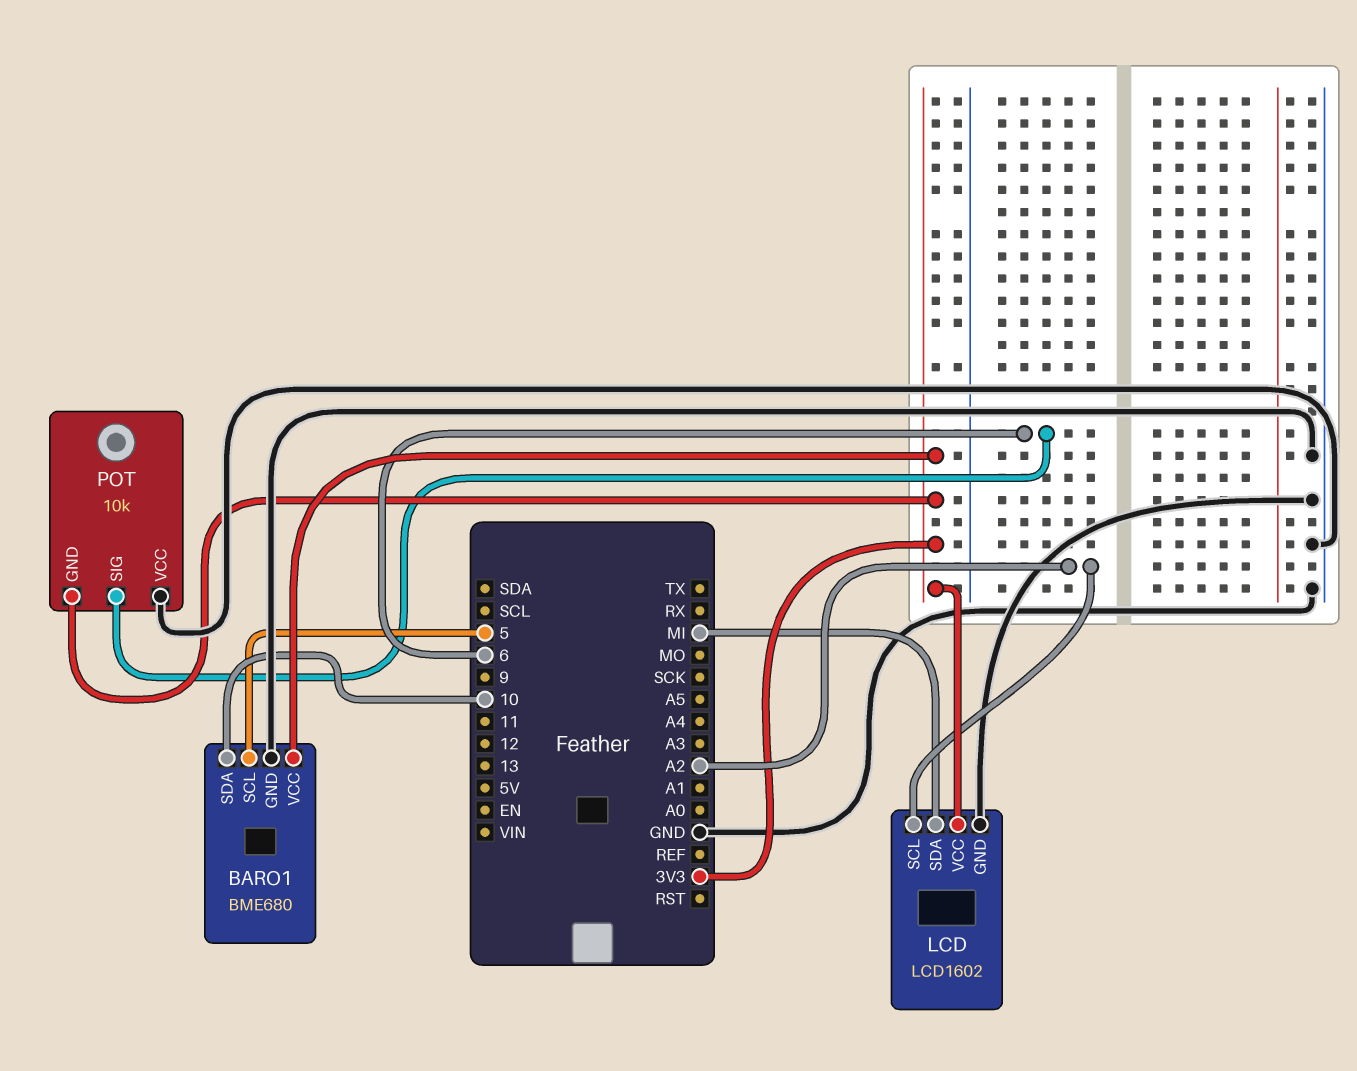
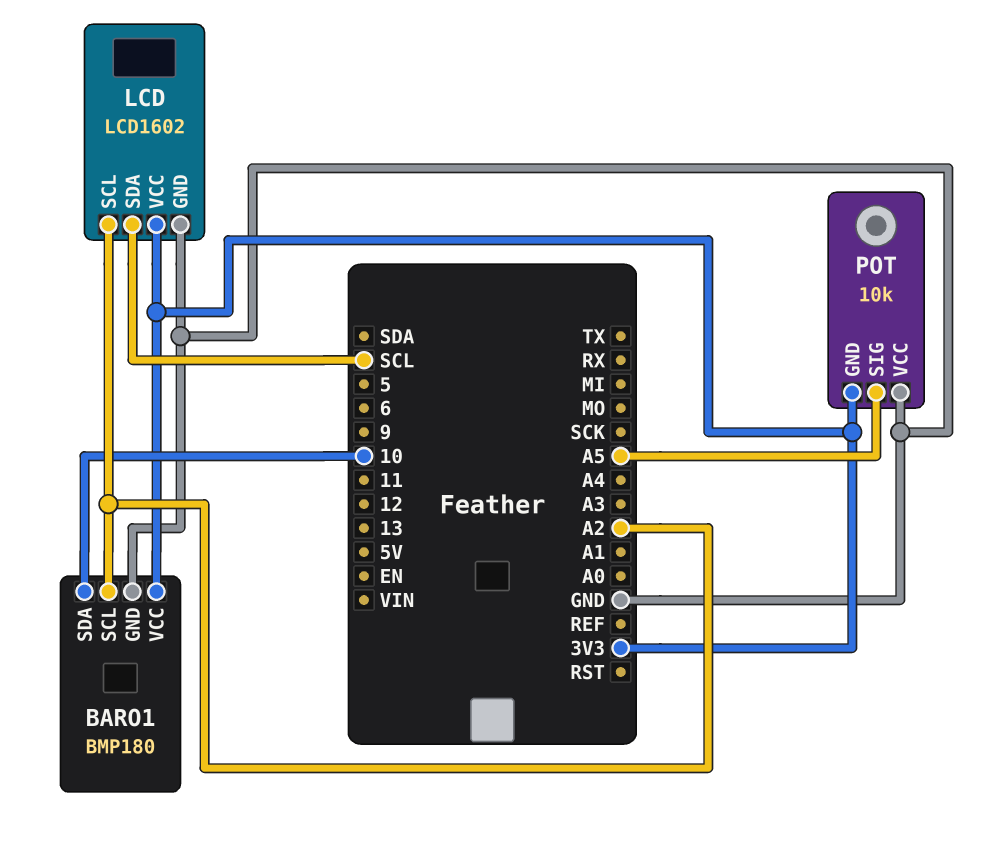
BARO1: BME680 -> BMP180
BARO1 pin SCL: 5 -> A2
LCD pin SDA: MI -> SCL
POT pin SIG: 6 -> A5

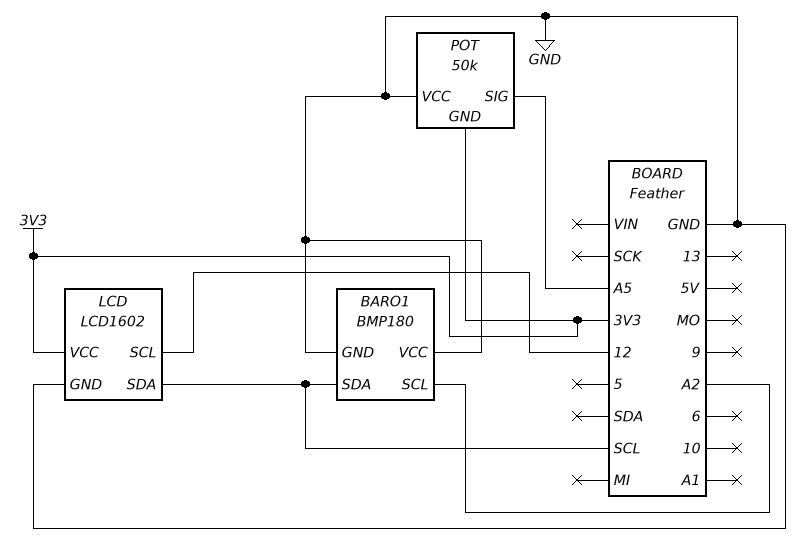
BARO1 pin SDA: 10 -> SCL
BARO1 pin VCC: 3V3 -> GND
LCD pin SCL: A2 -> 12
POT: 10k -> 50k

